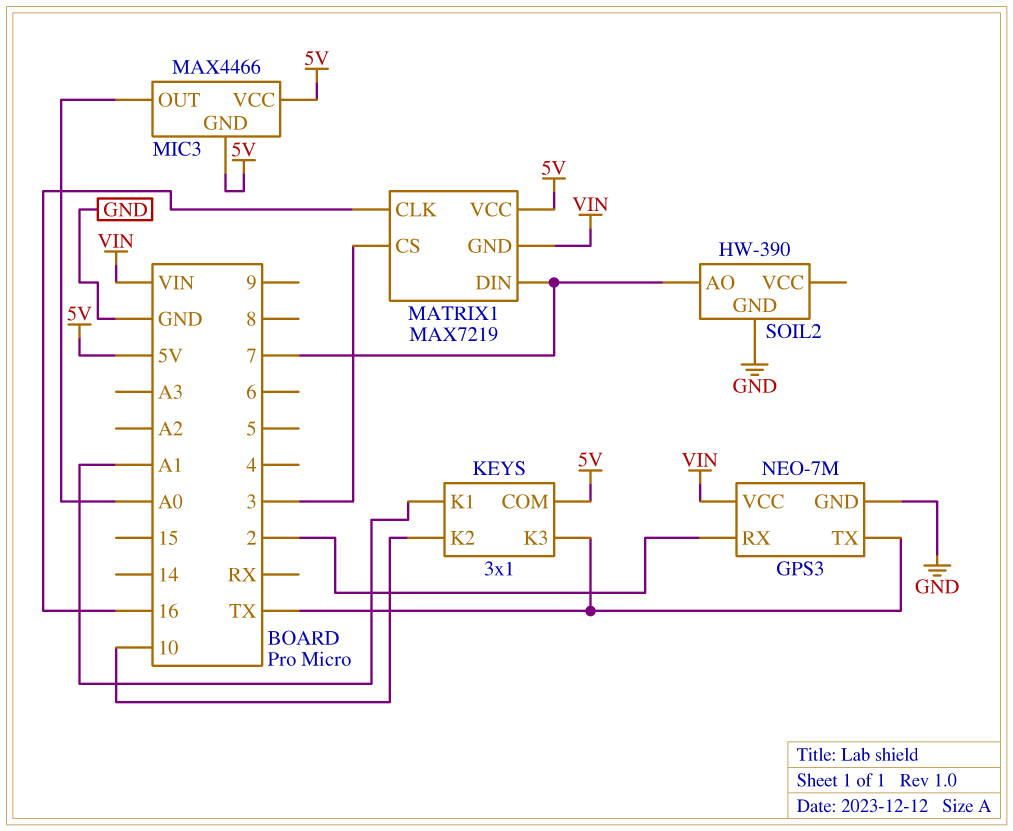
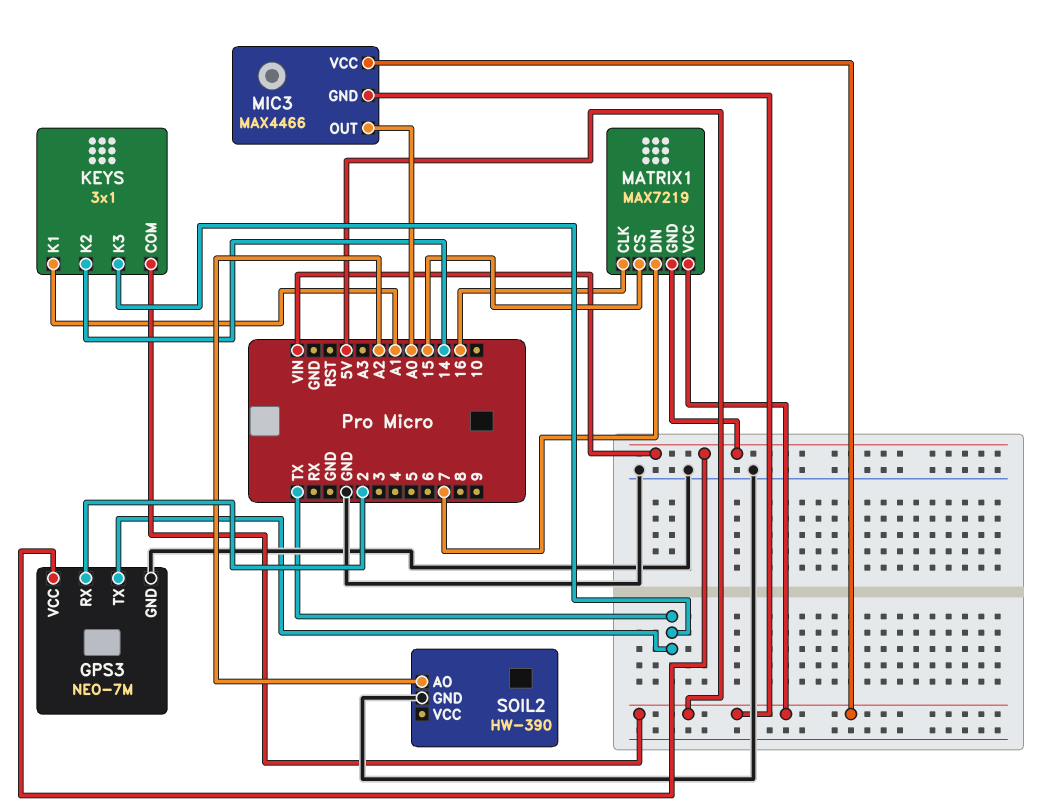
KEYS pin K2: 10 -> 14
MATRIX1 pin CS: 3 -> 15
SOIL2 pin AO: 7 -> A2

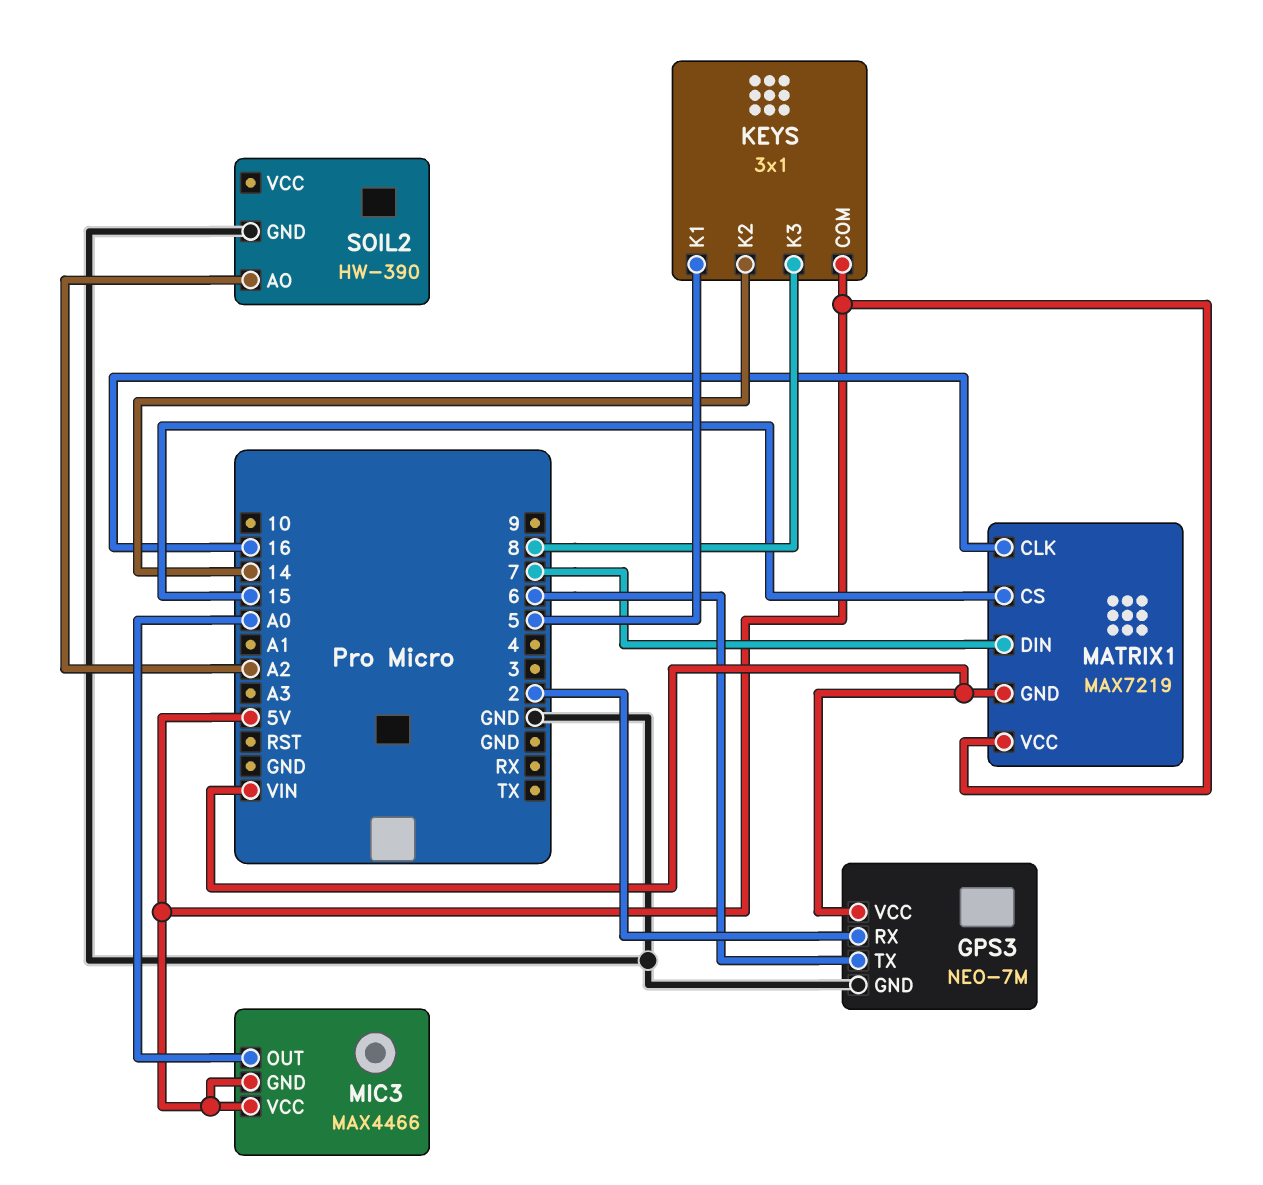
GPS3 pin TX: TX -> 6
KEYS pin K1: A1 -> 5
KEYS pin K3: TX -> 8

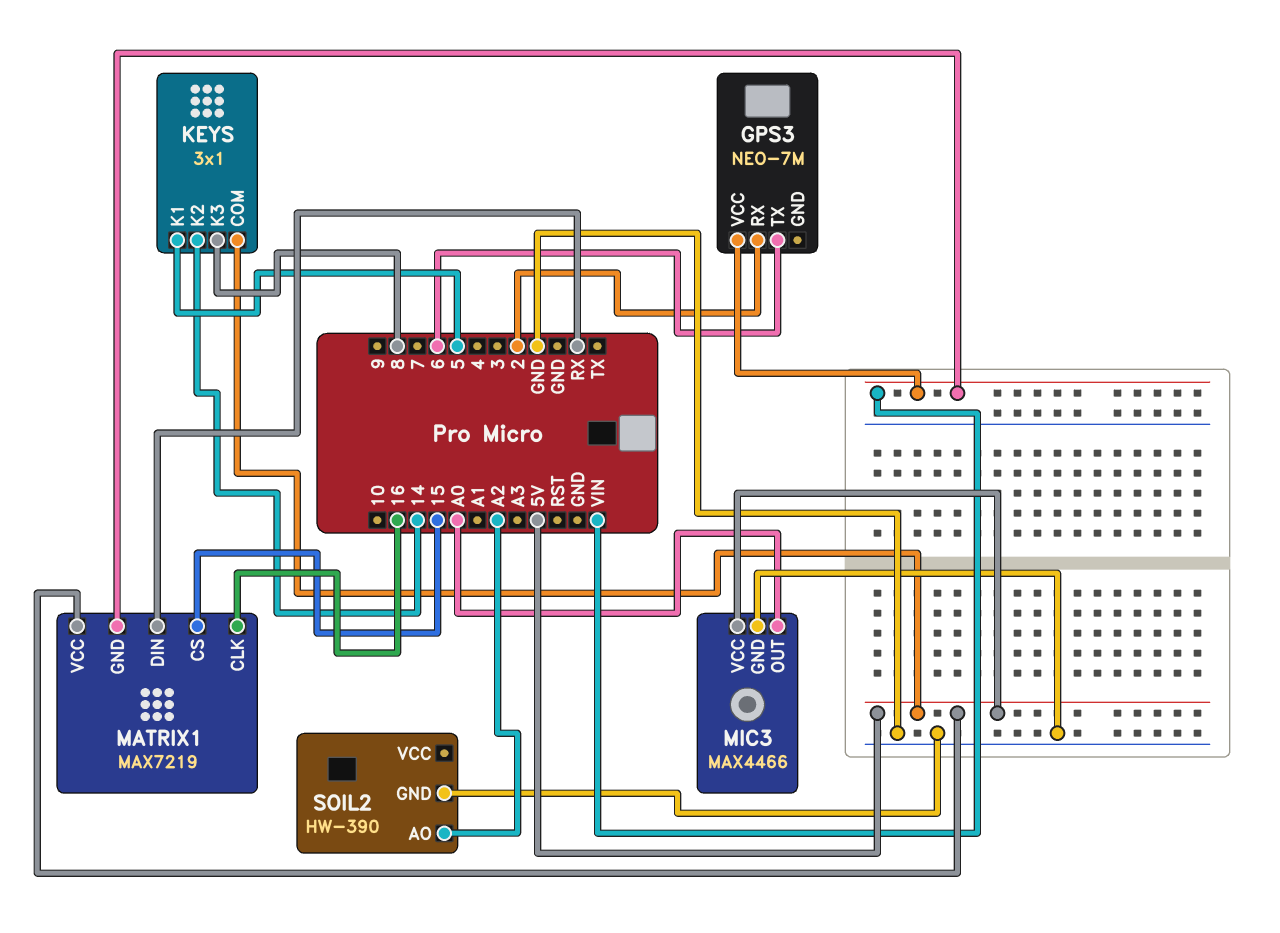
GPS3 pin GND: GND -> none
MATRIX1 pin DIN: 7 -> RX
MIC3 pin GND: 5V -> GND

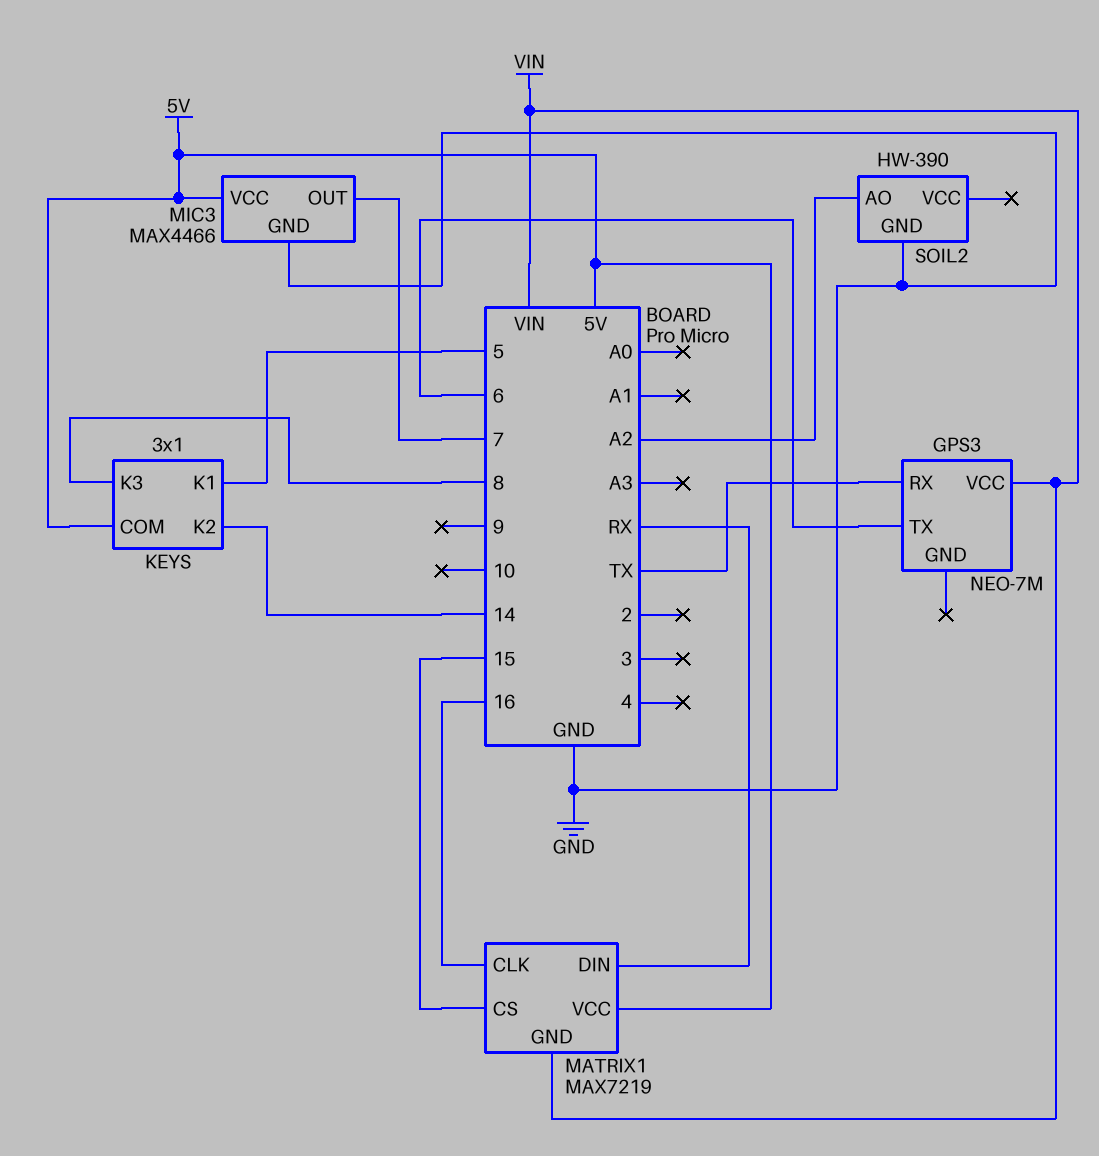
GPS3 pin RX: 2 -> TX
MIC3 pin OUT: A0 -> 7

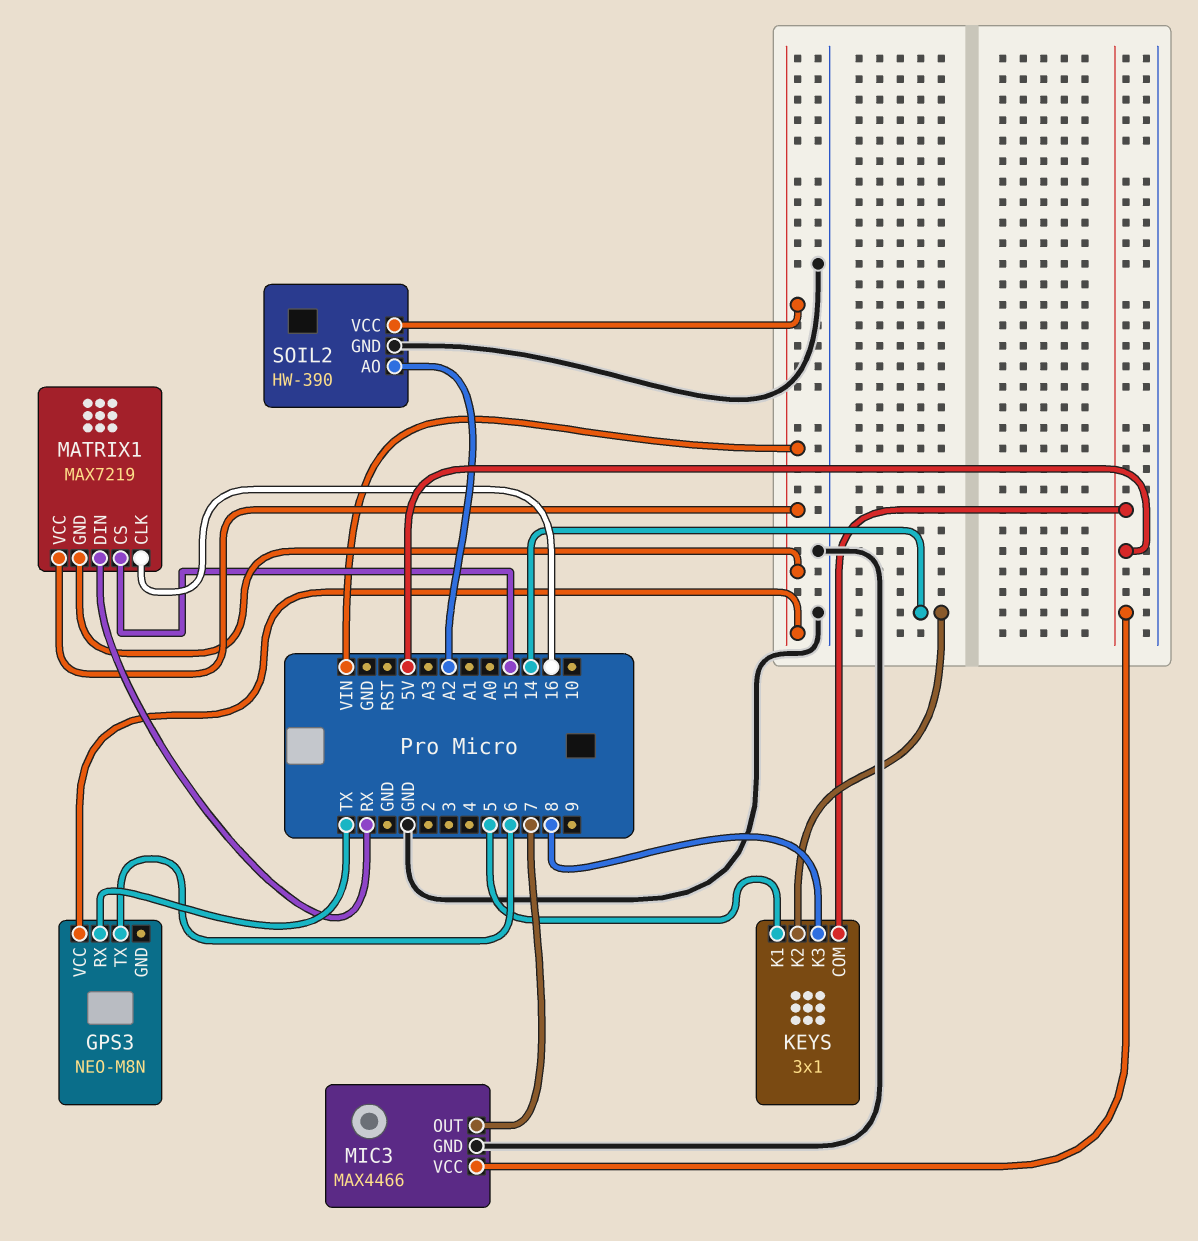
GPS3: NEO-7M -> NEO-M8N
MATRIX1 pin VCC: 5V -> VIN
SOIL2 pin VCC: none -> VIN

